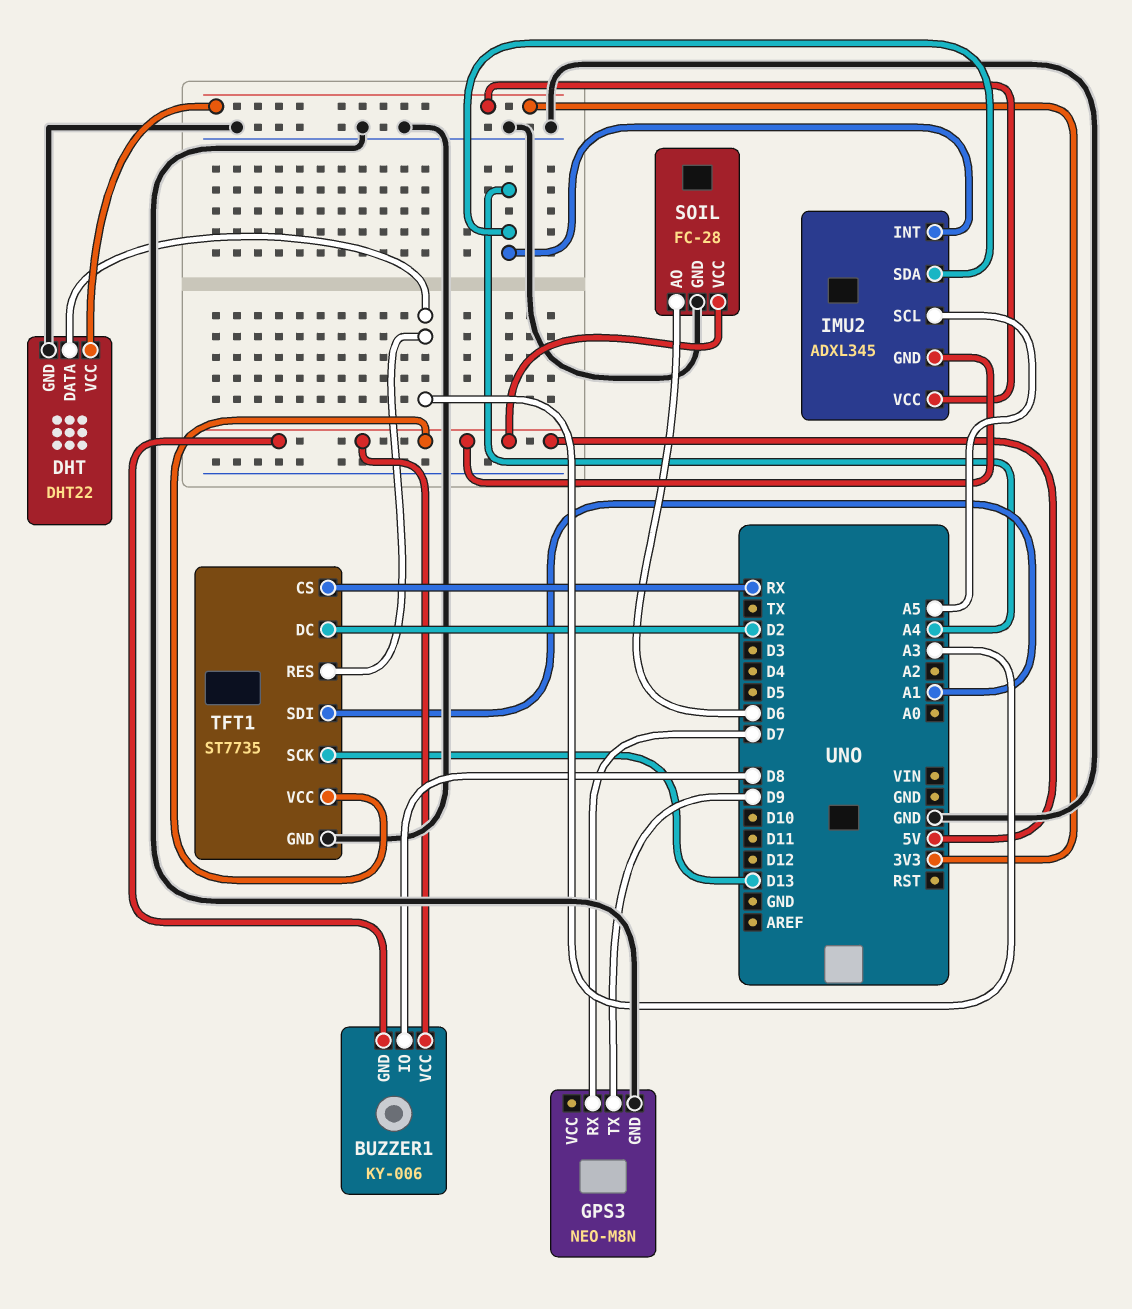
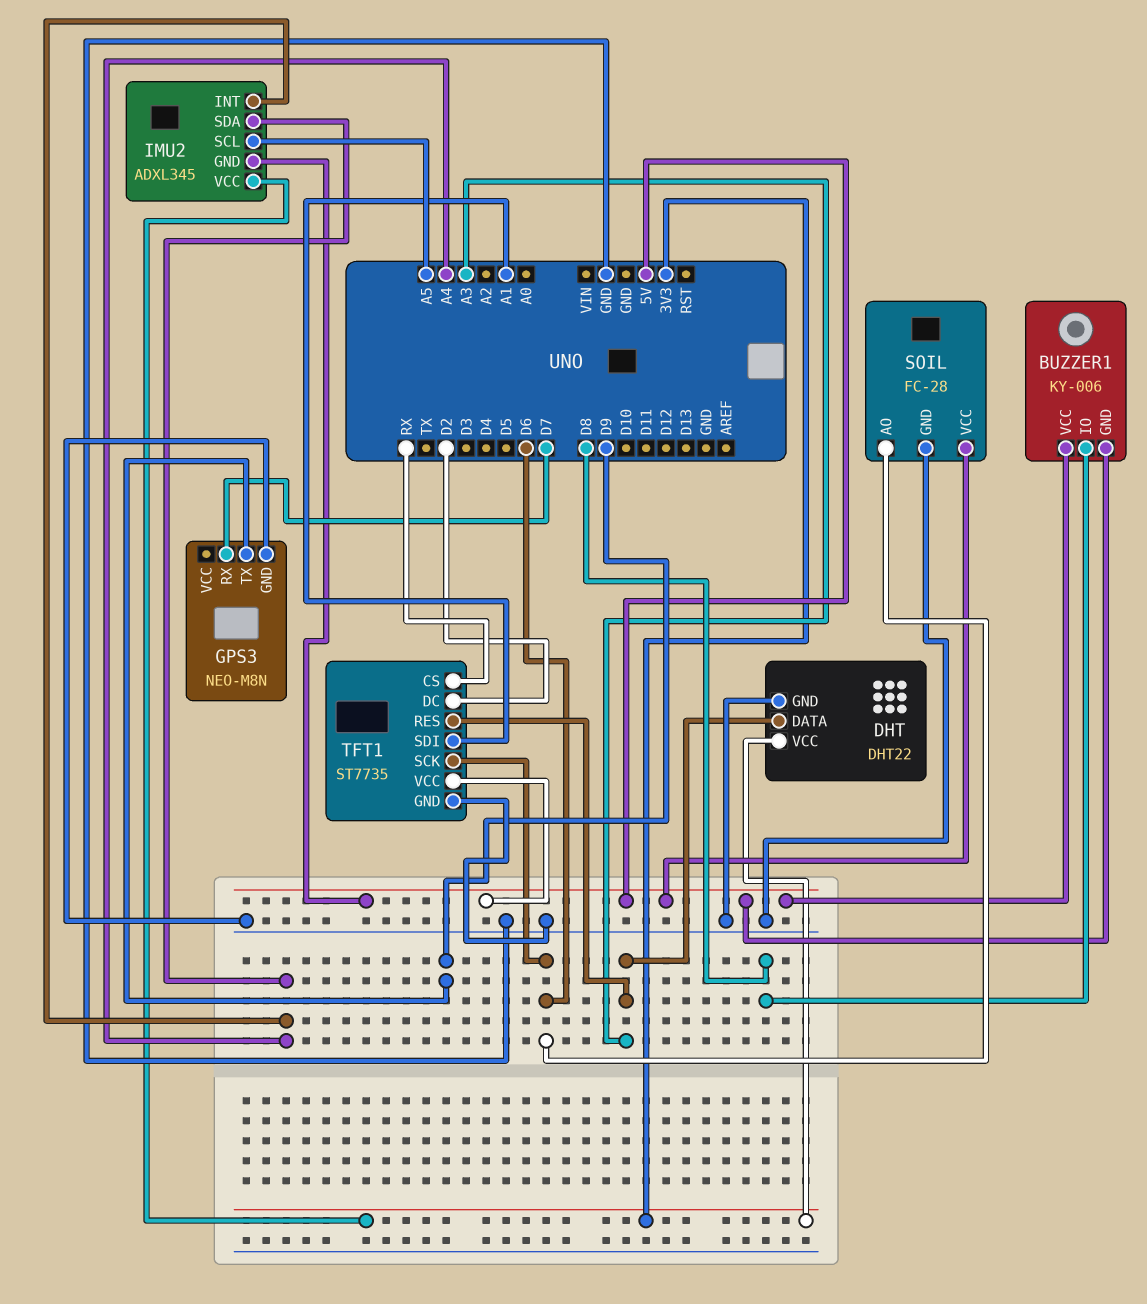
TFT1 pin SCK: D13 -> D6

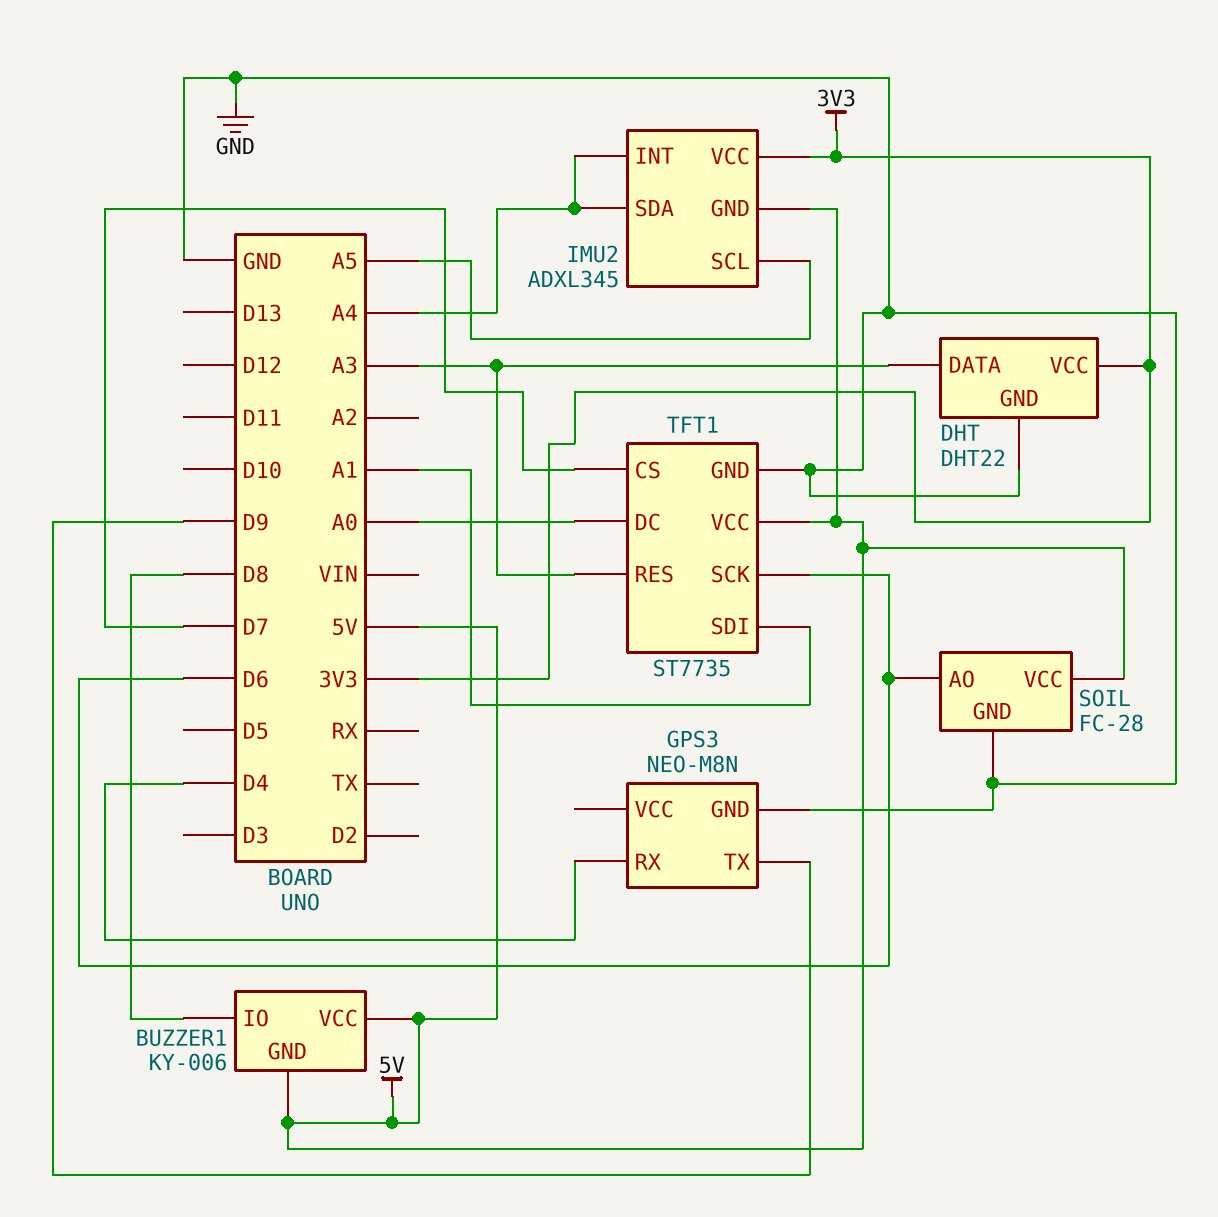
GPS3 pin RX: D7 -> D4
TFT1 pin CS: RX -> D7
TFT1 pin DC: D2 -> A0

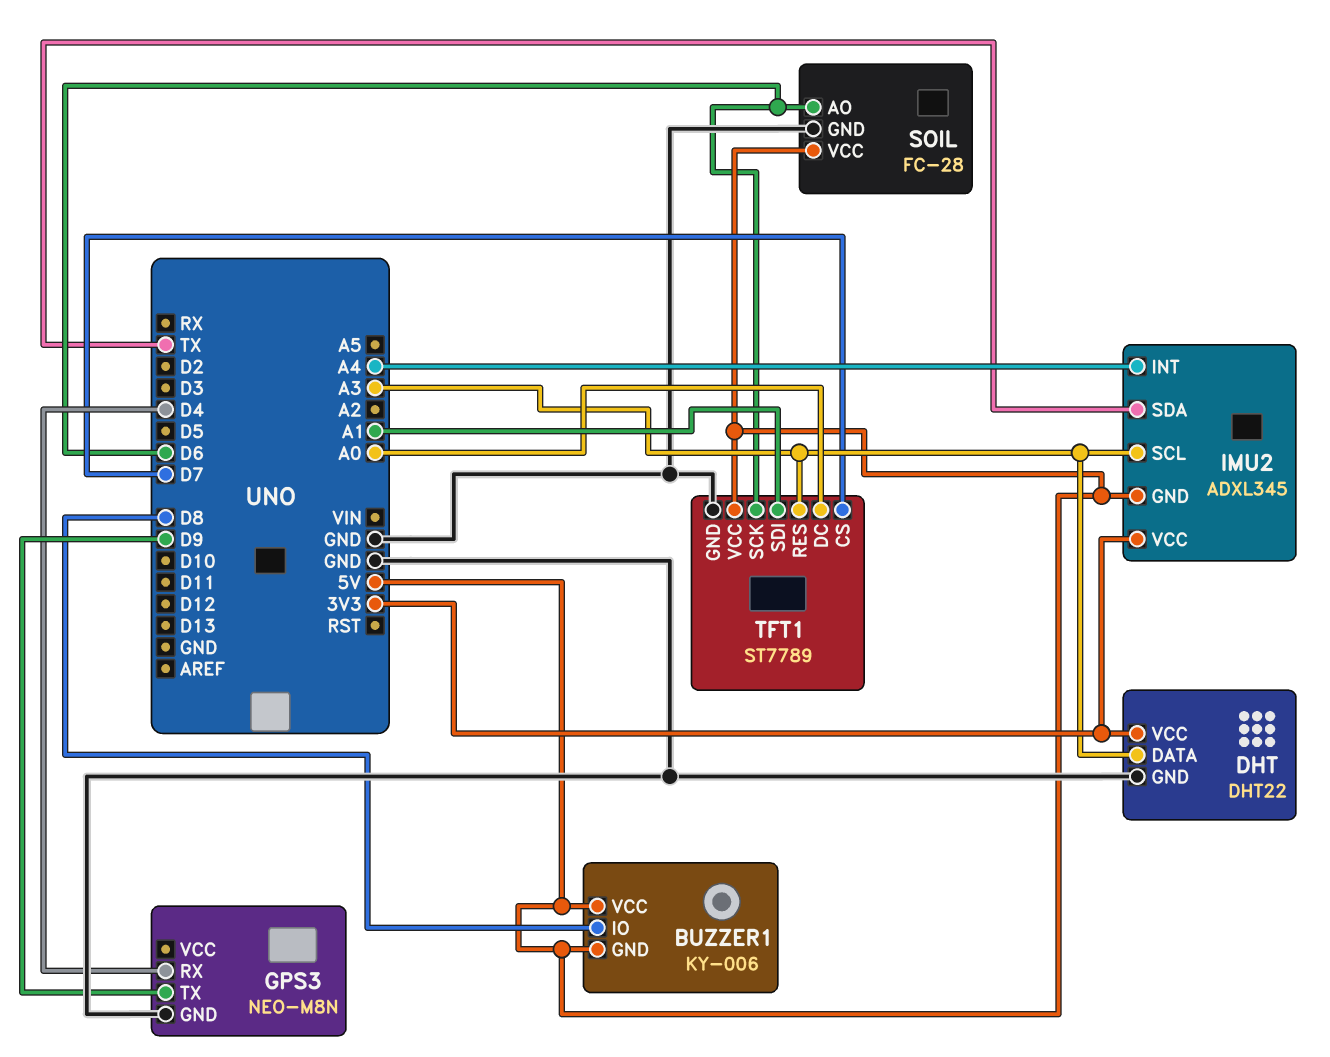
IMU2 pin SCL: A5 -> A3
IMU2 pin SDA: A4 -> TX
TFT1: ST7735 -> ST7789

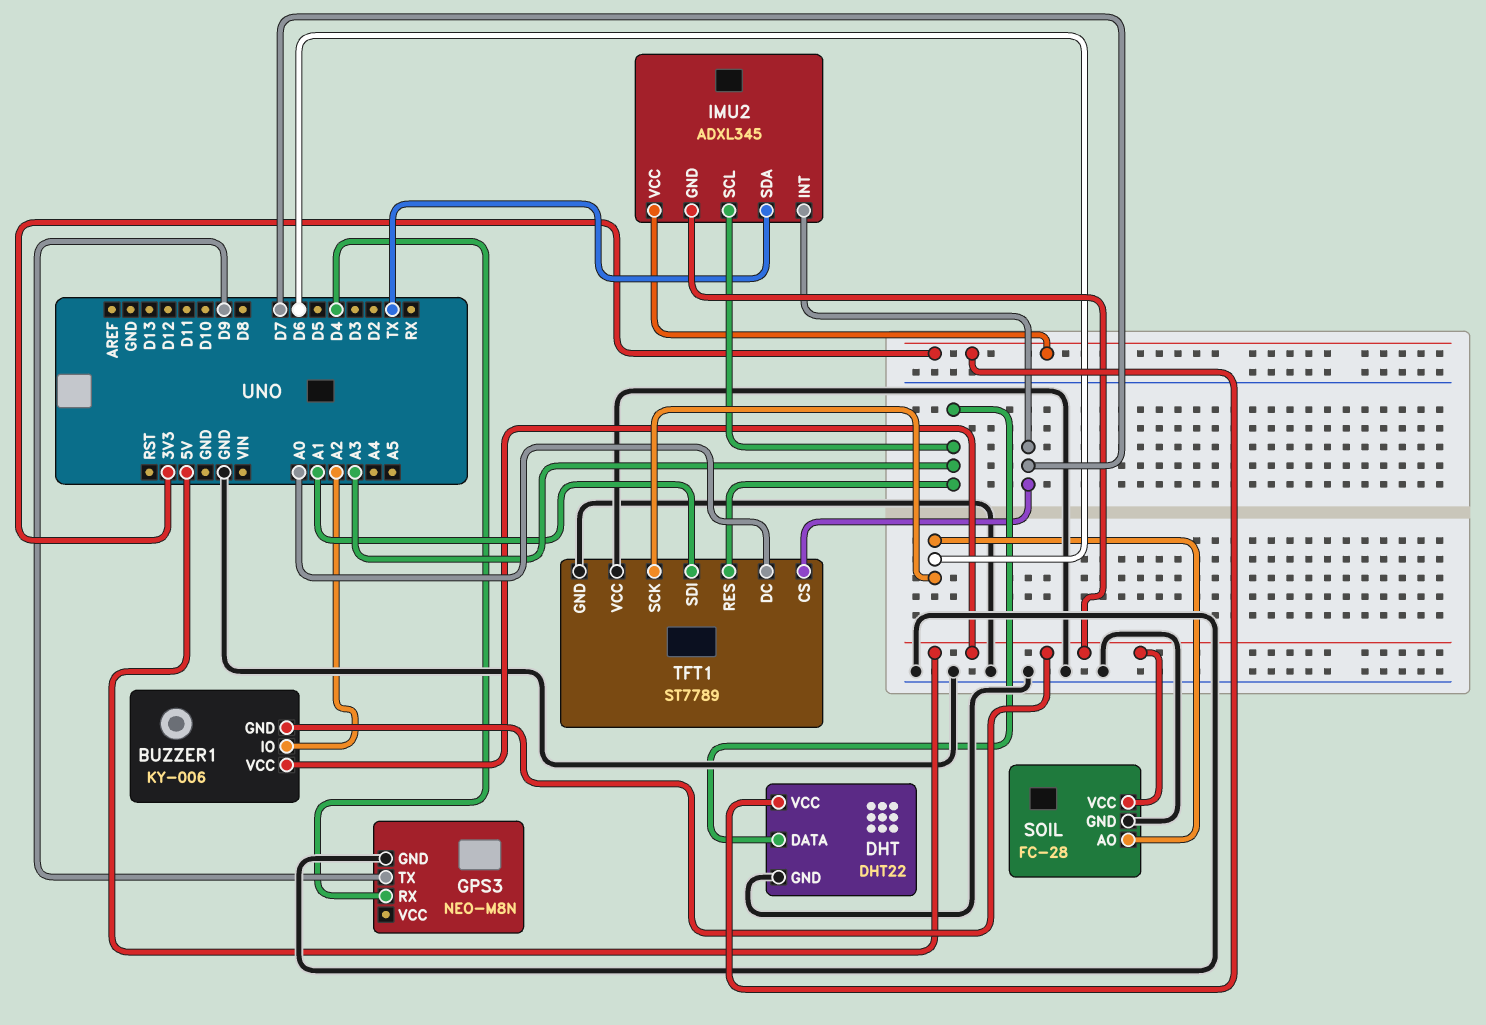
BUZZER1 pin IO: D8 -> A2
IMU2 pin INT: A4 -> D7
TFT1 pin VCC: 5V -> GND

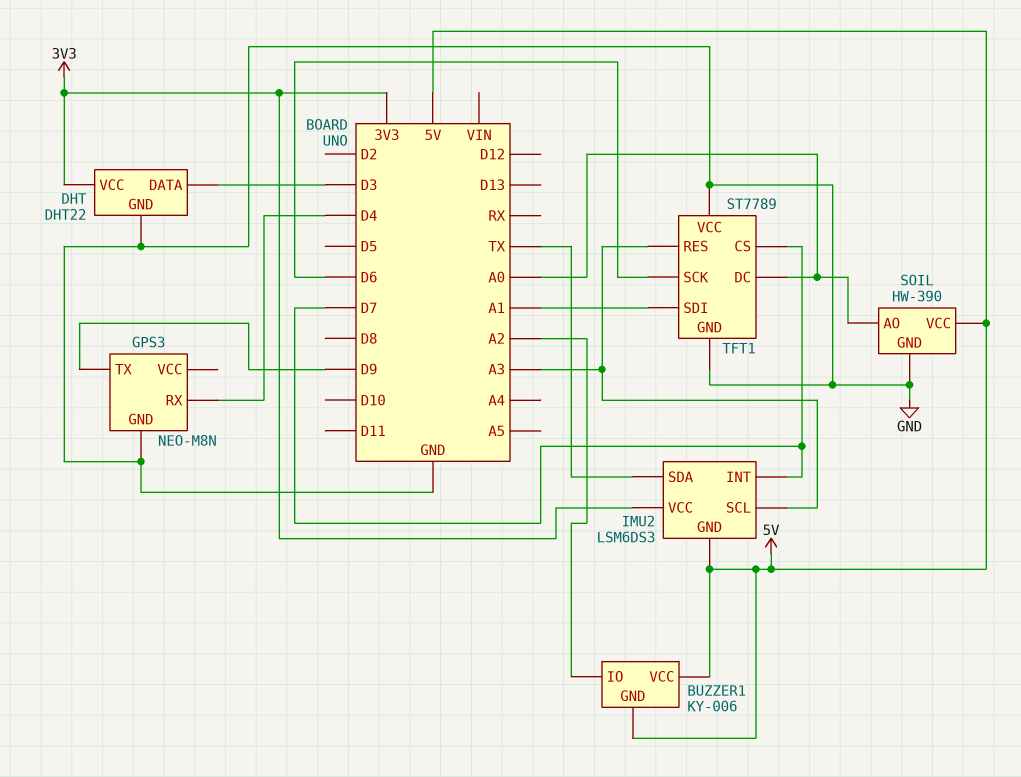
DHT pin DATA: A3 -> D3
IMU2: ADXL345 -> LSM6DS3
SOIL: FC-28 -> HW-390
SOIL pin AO: D6 -> A0

